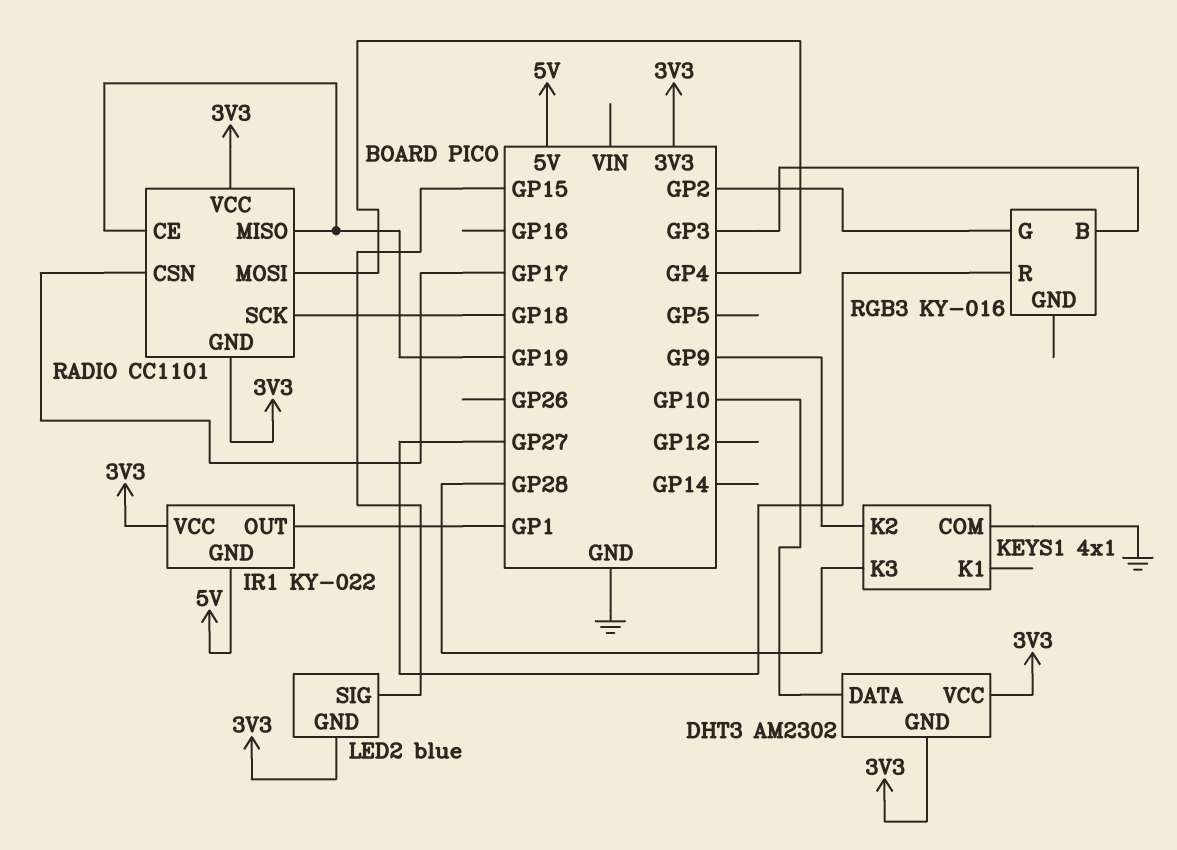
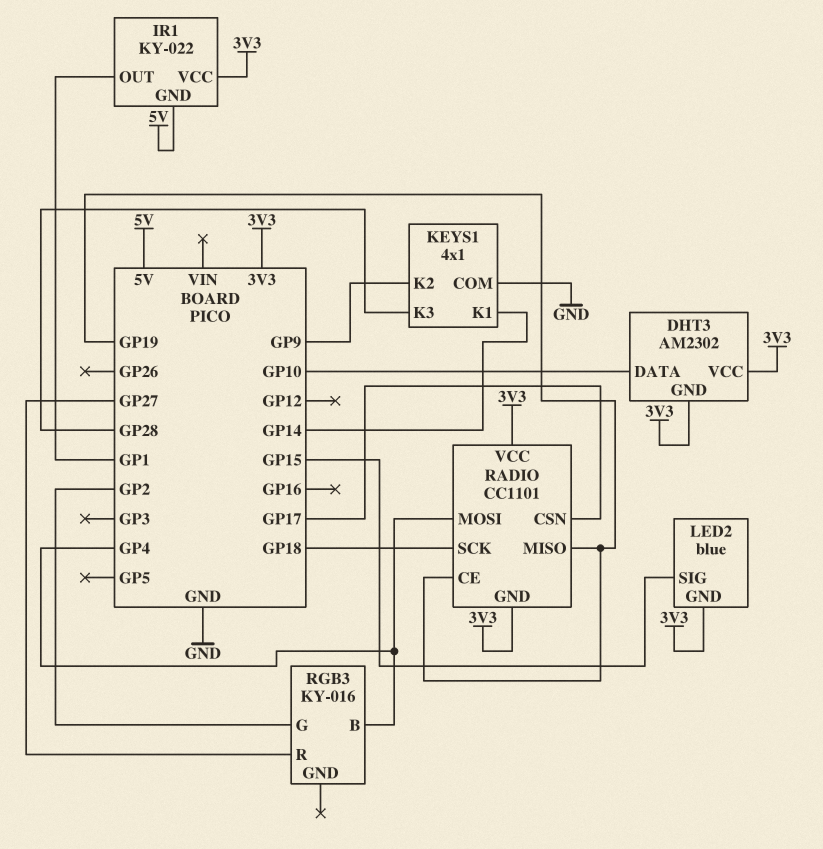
KEYS1 pin K1: none -> GP14
RGB3 pin B: GP3 -> GP4

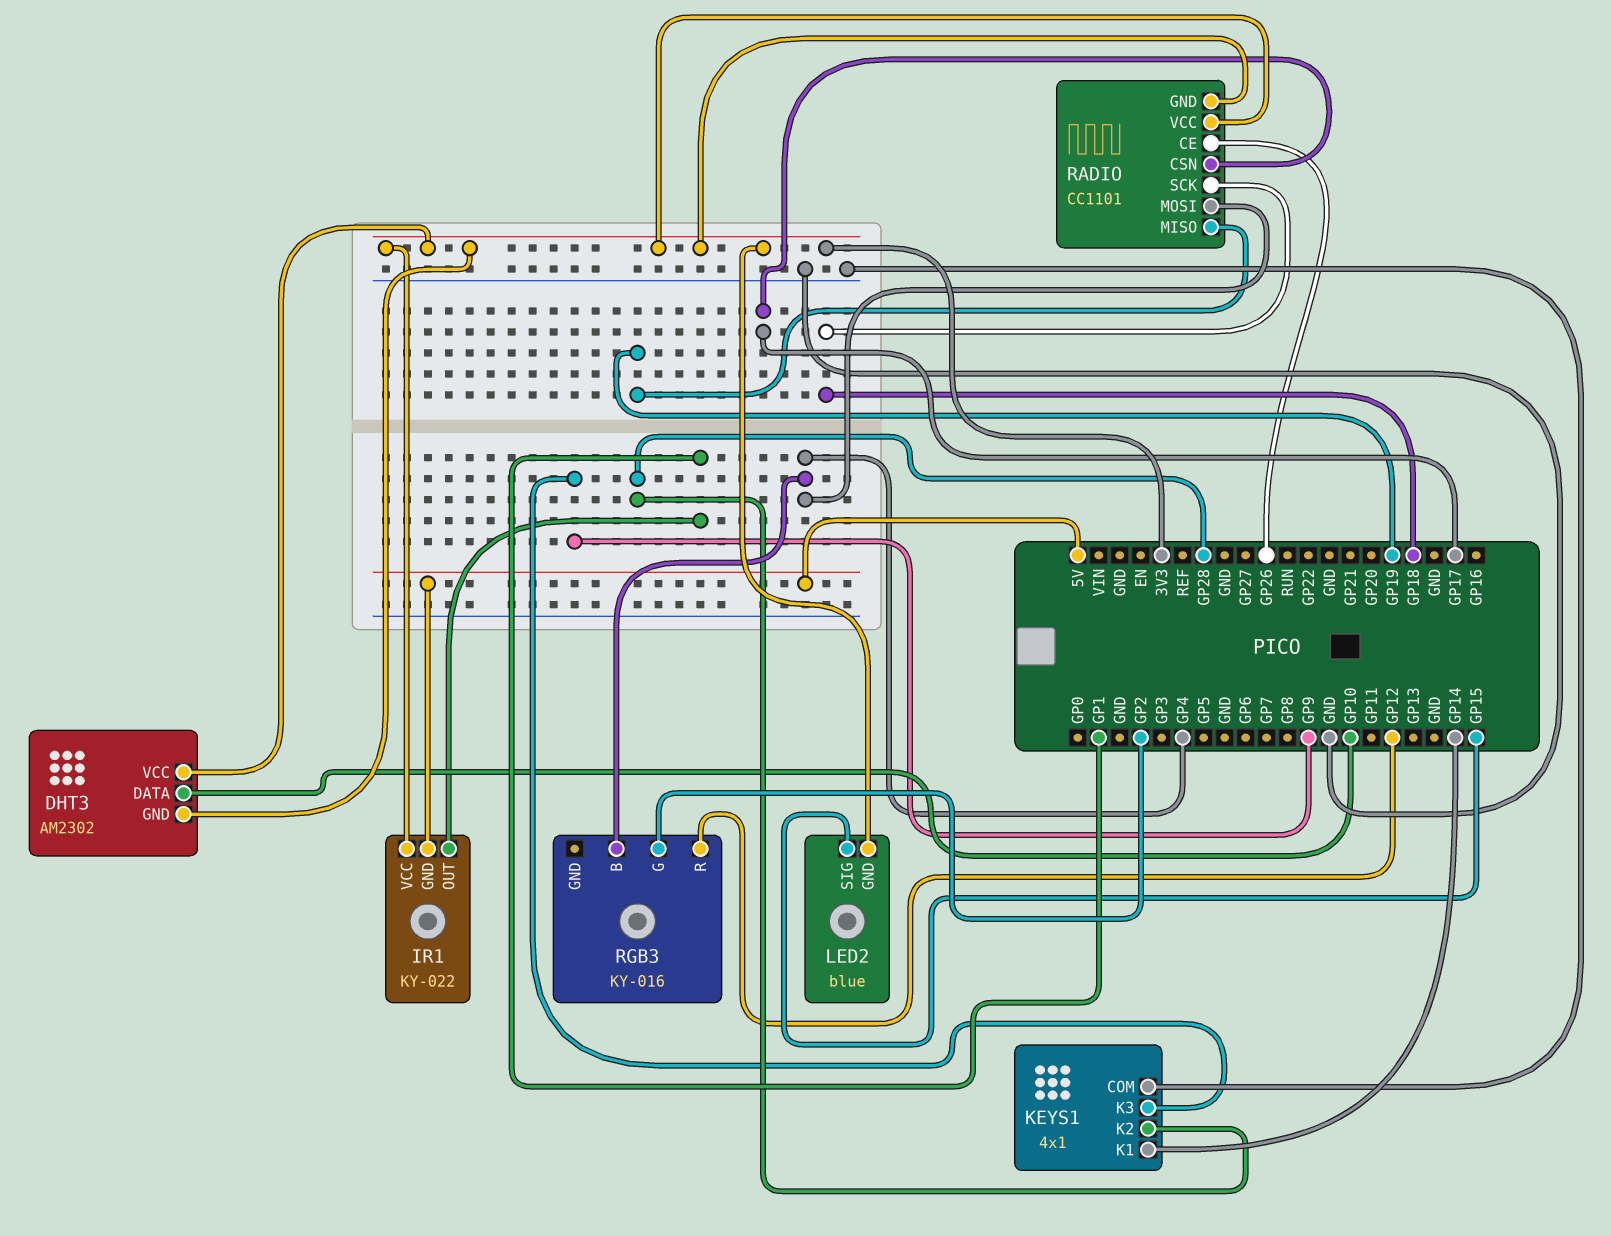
KEYS1 pin K2: GP9 -> GP28
KEYS1 pin K3: GP28 -> GP9
RADIO pin CE: GP19 -> GP26
RGB3 pin R: GP27 -> GP12

